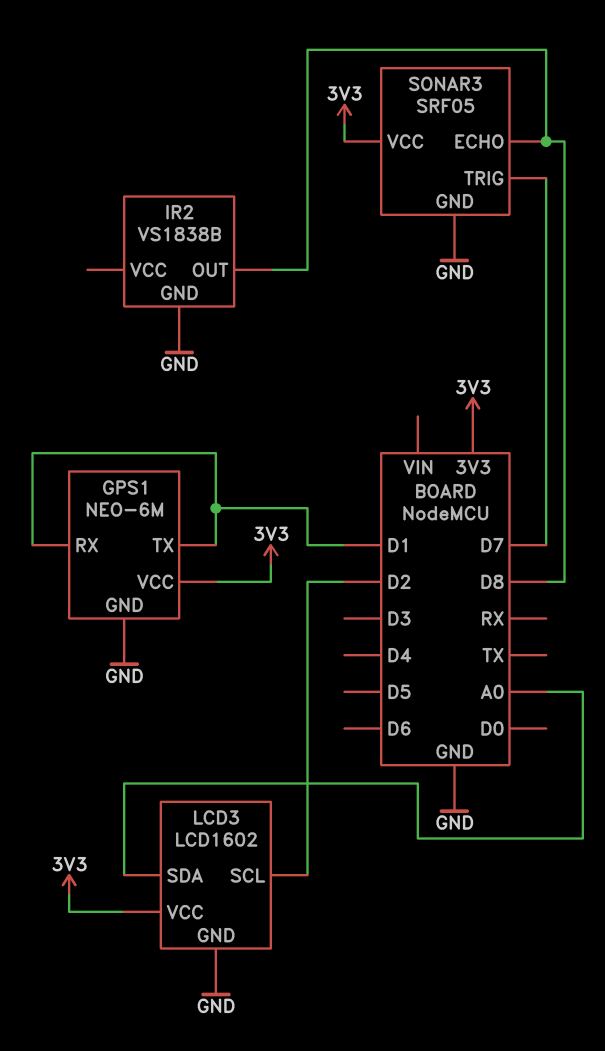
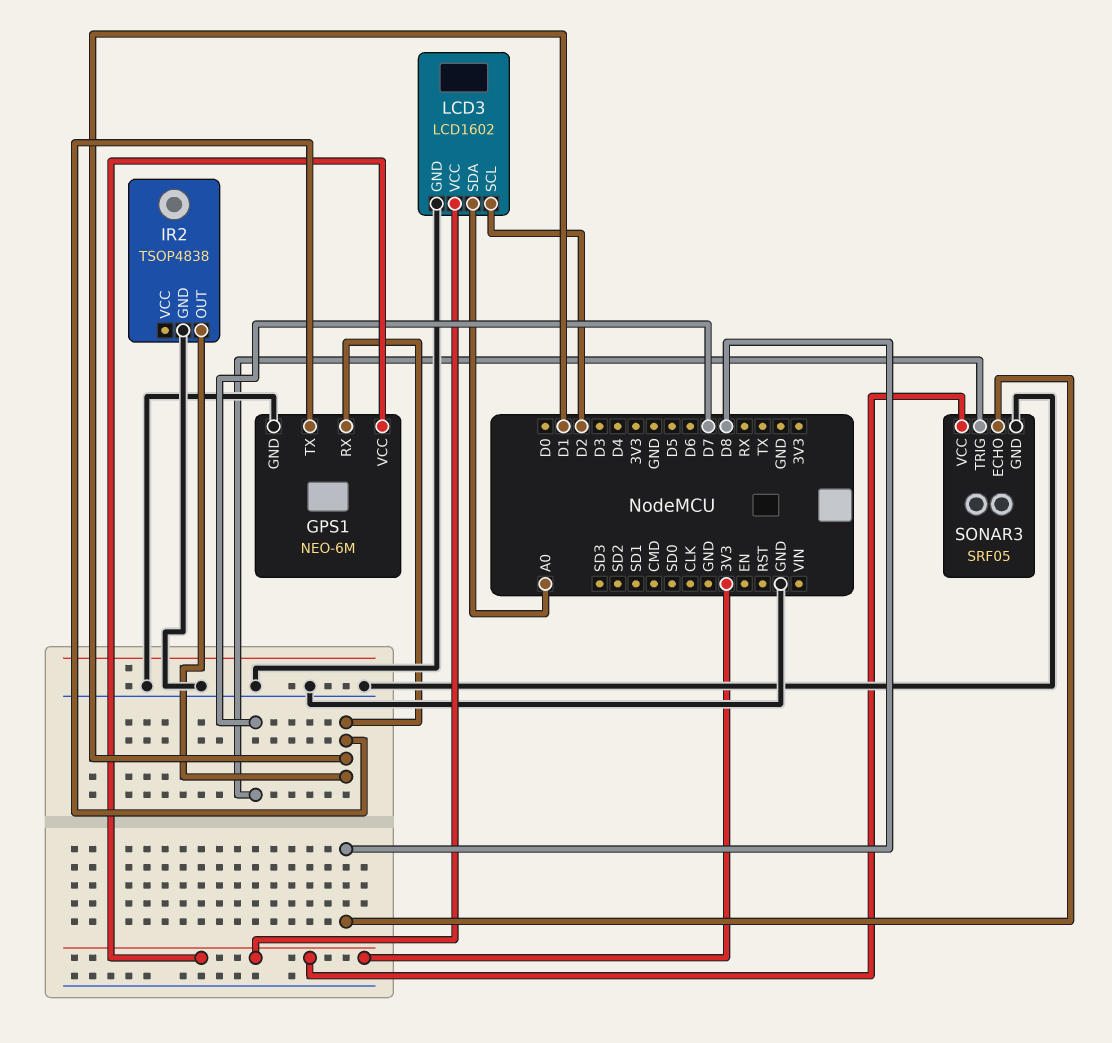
IR2: VS1838B -> TSOP4838
IR2 pin OUT: D8 -> D1

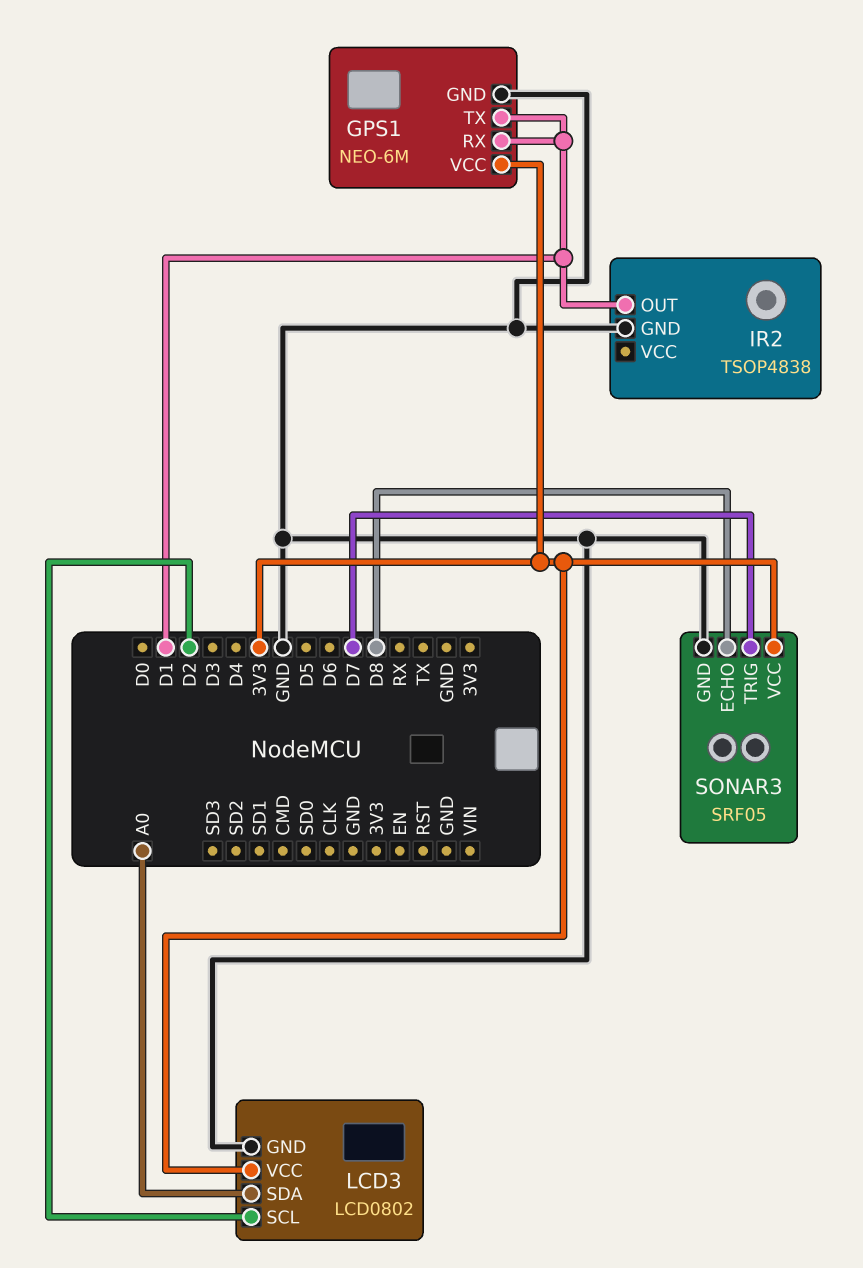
LCD3: LCD1602 -> LCD0802

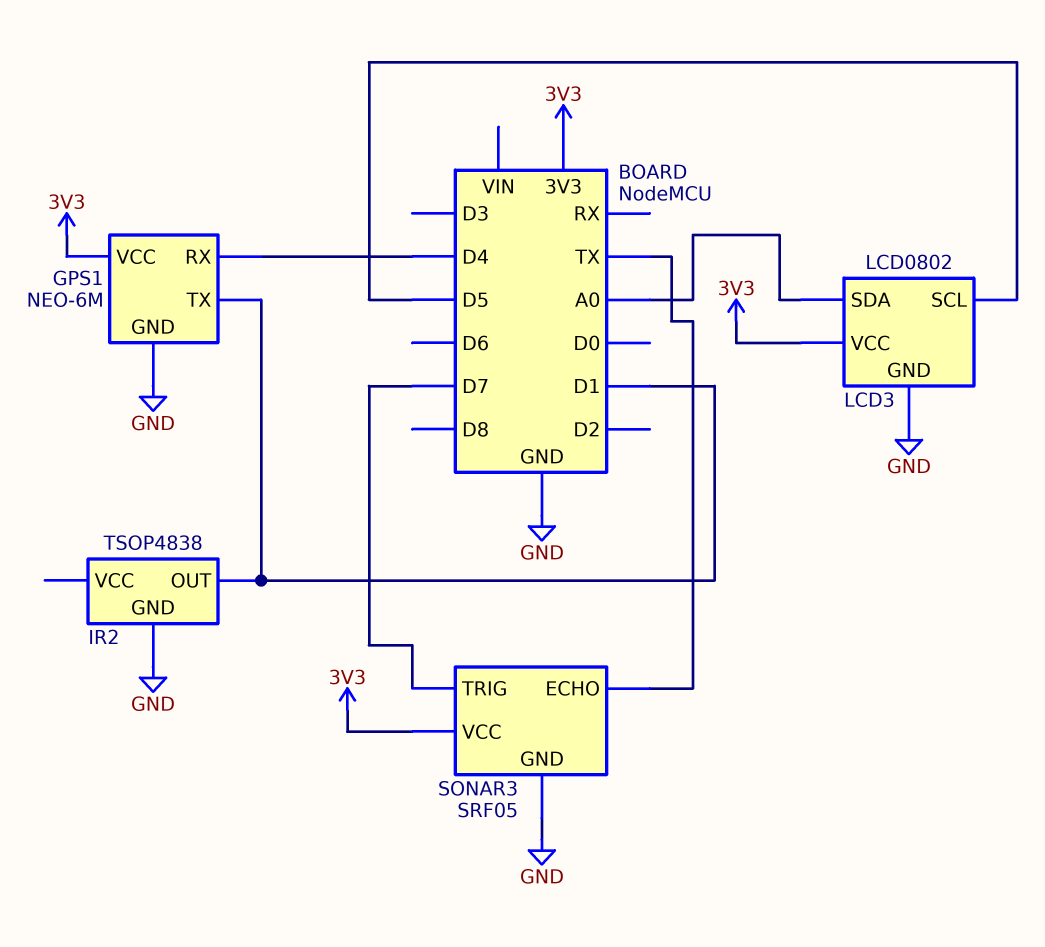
GPS1 pin RX: D1 -> D4
LCD3 pin SCL: D2 -> D5
SONAR3 pin ECHO: D8 -> TX

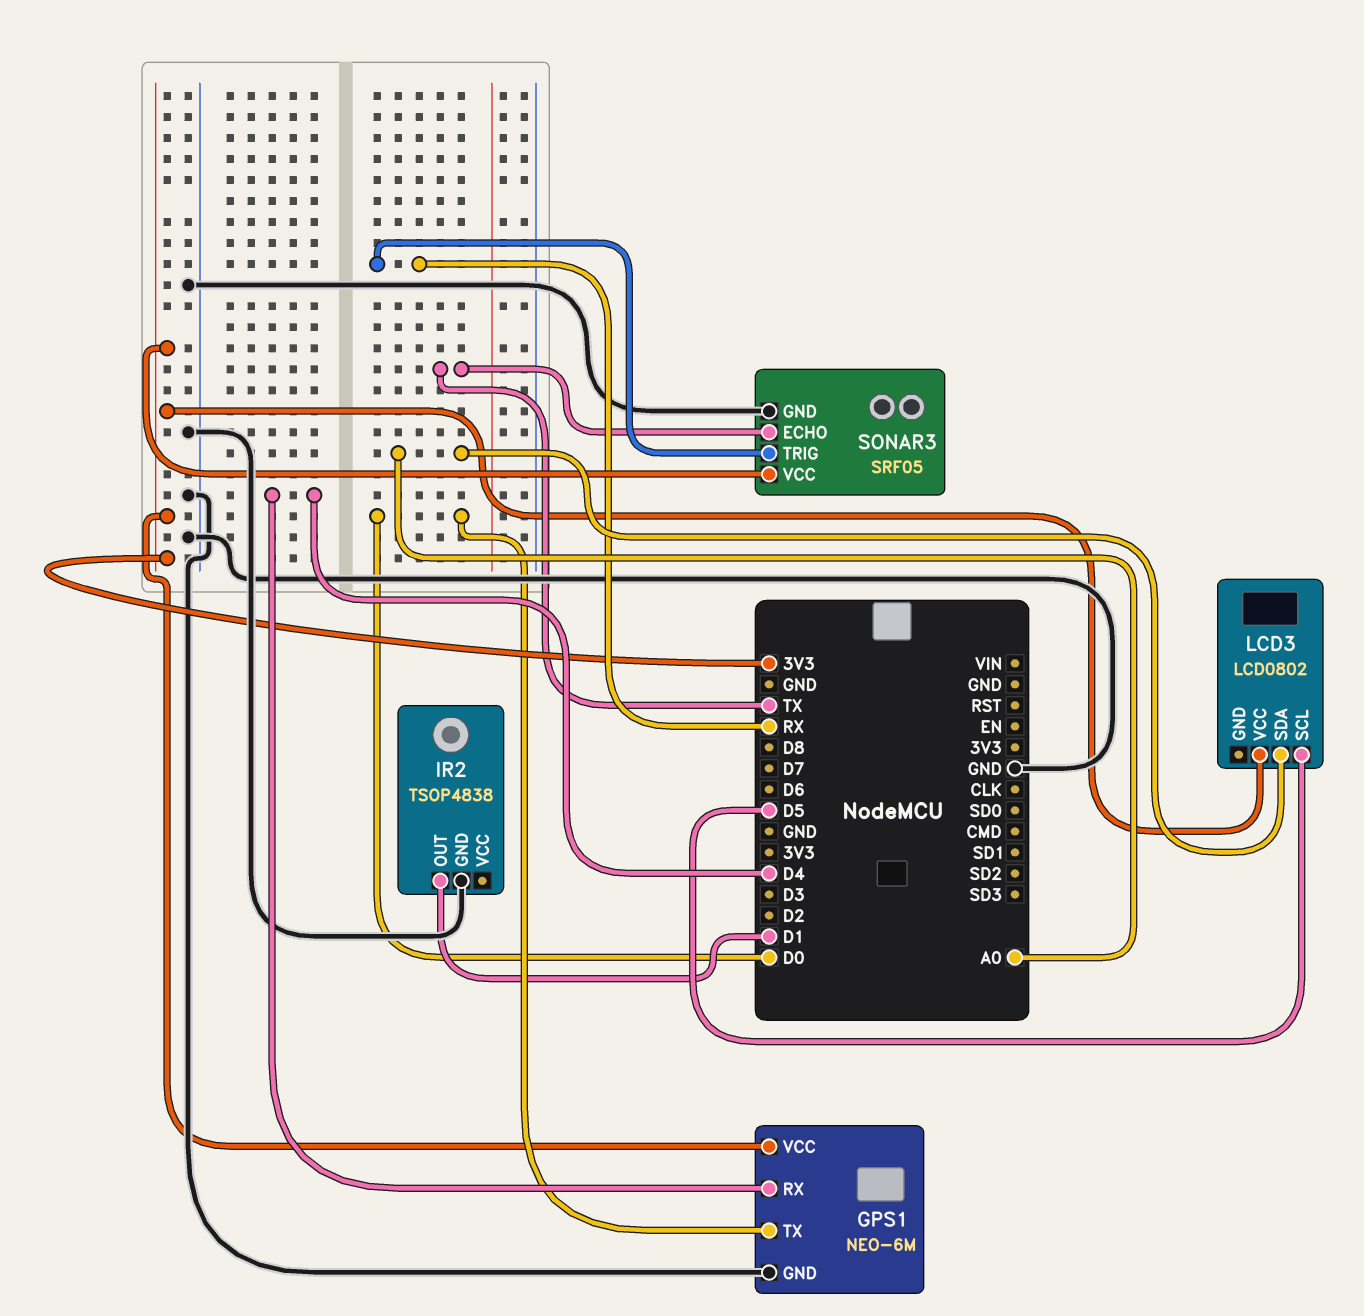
GPS1 pin TX: D1 -> D0
LCD3 pin GND: GND -> none
SONAR3 pin TRIG: D7 -> RX

